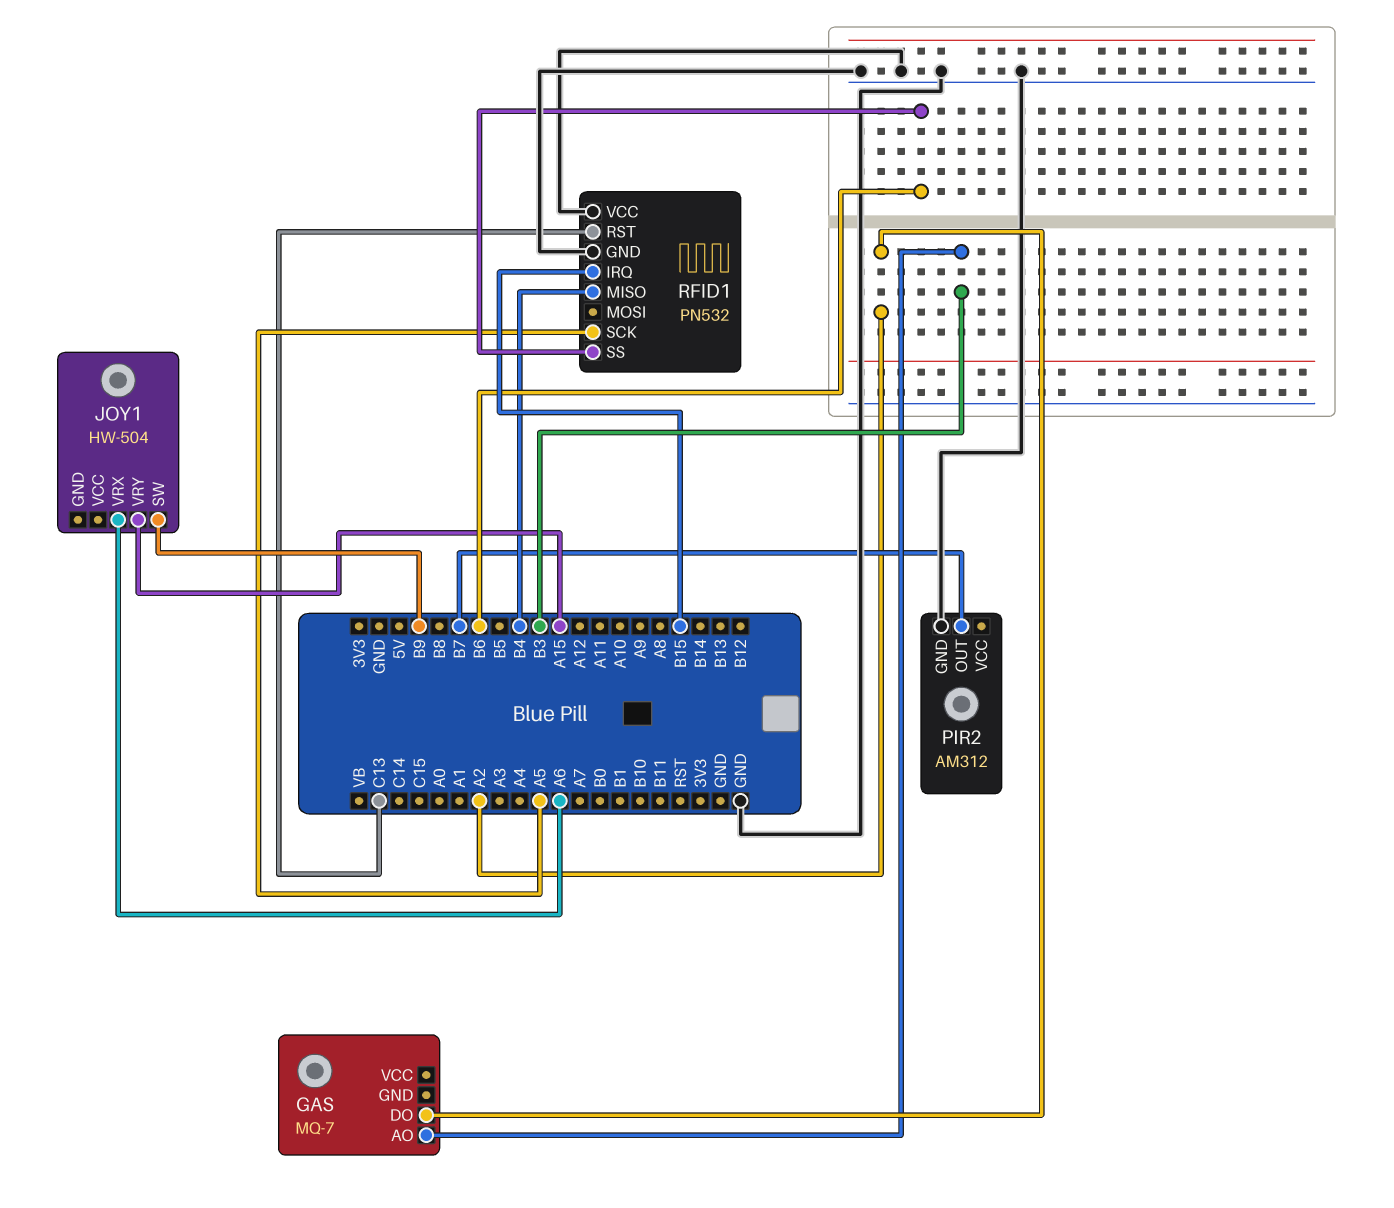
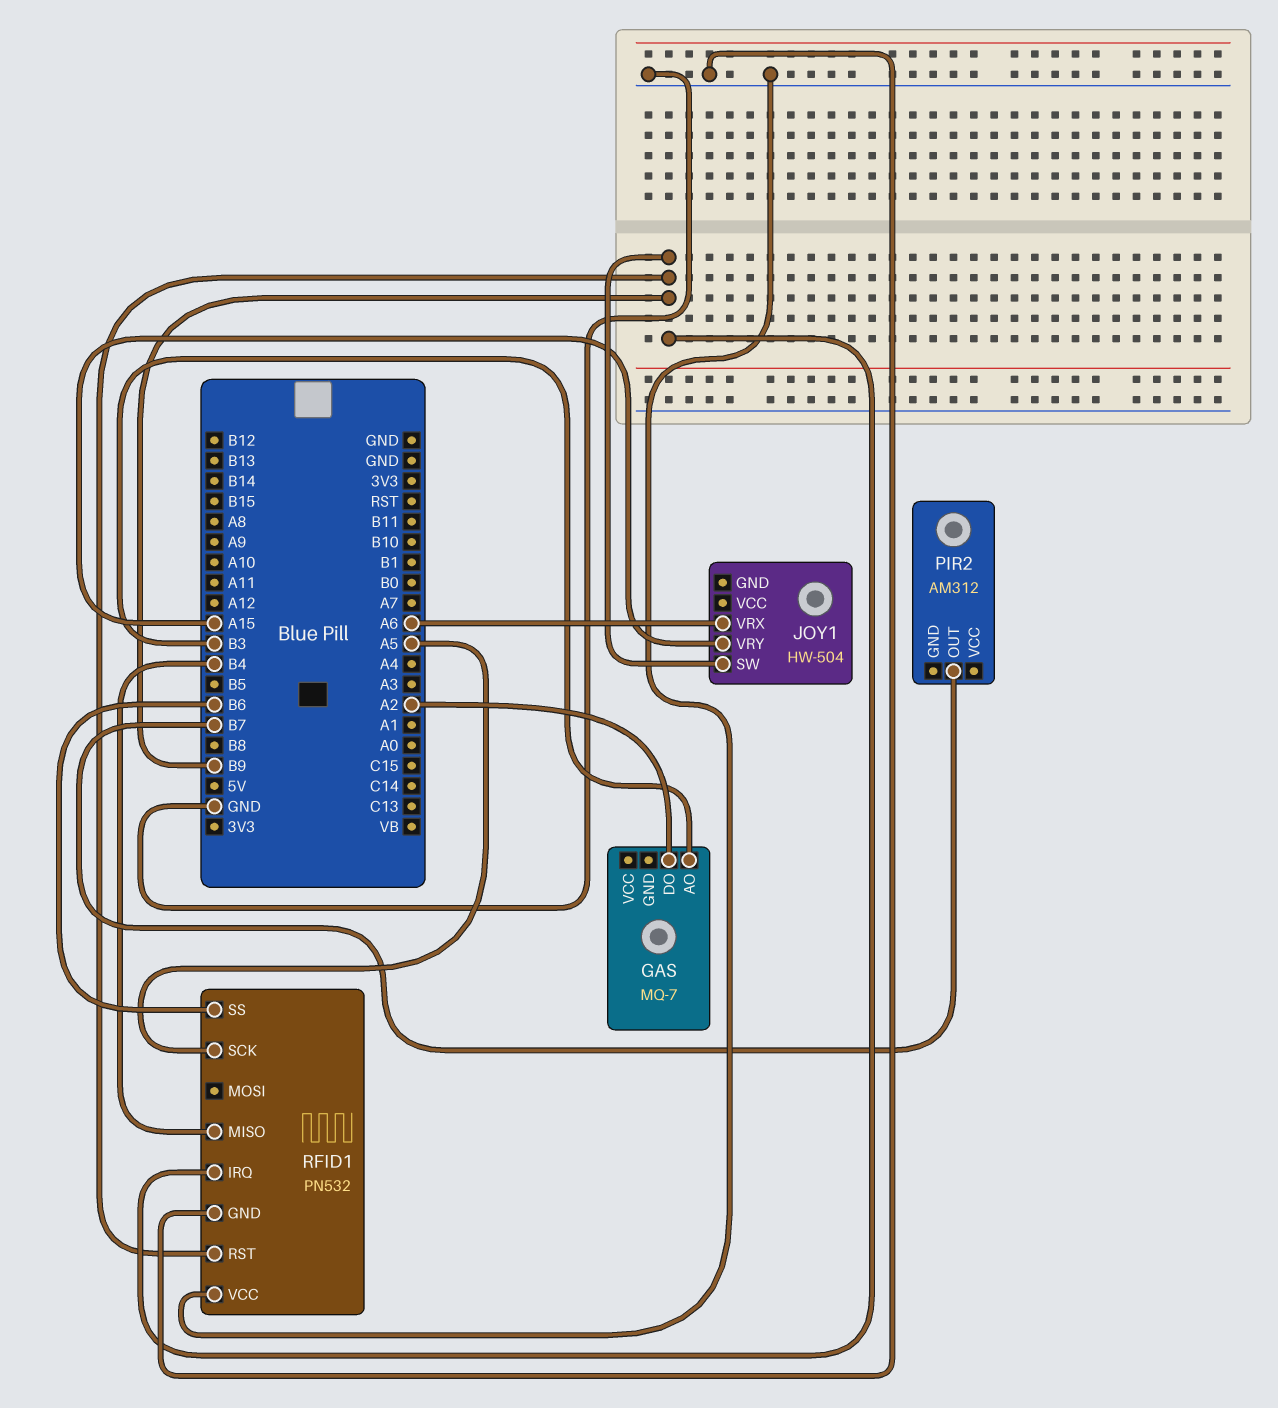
PIR2 pin GND: GND -> none
RFID1 pin IRQ: B15 -> B9
RFID1 pin RST: C13 -> B9

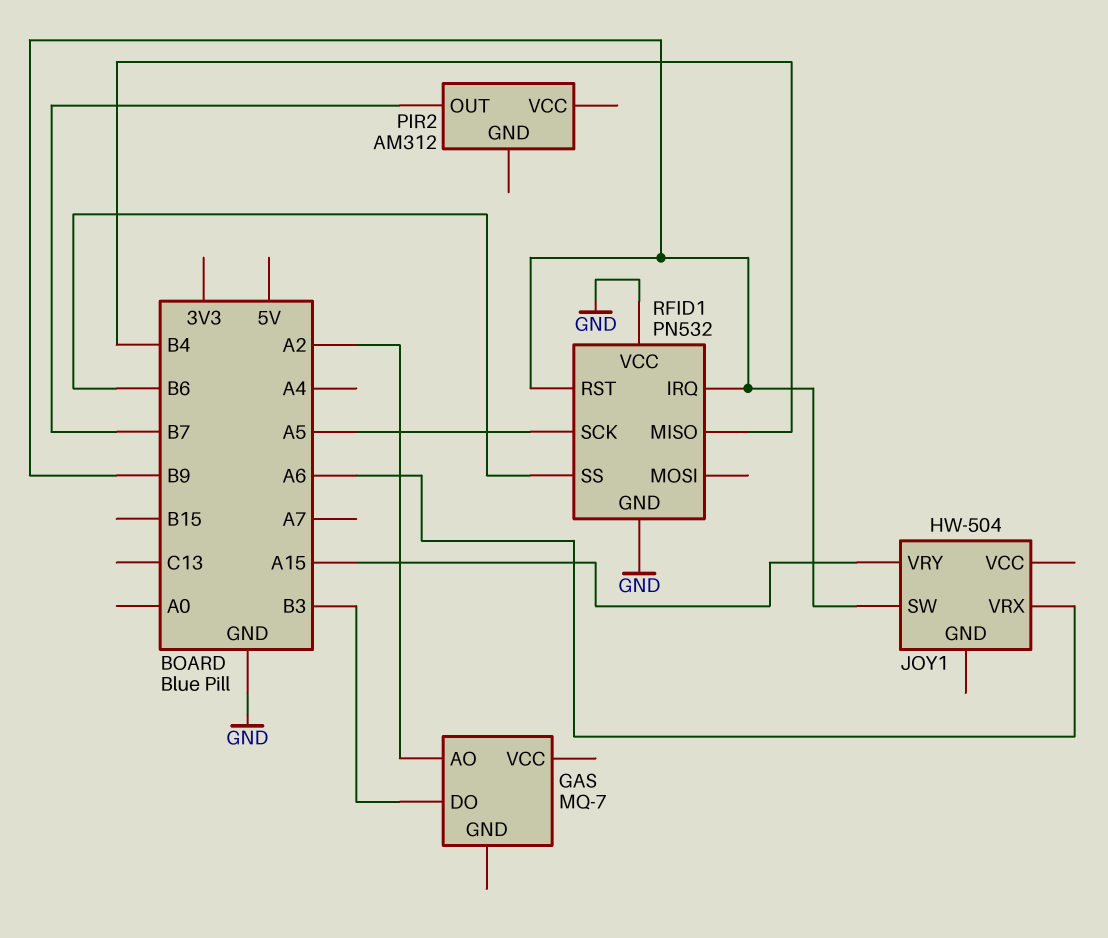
GAS pin AO: B3 -> A2
GAS pin DO: A2 -> B3

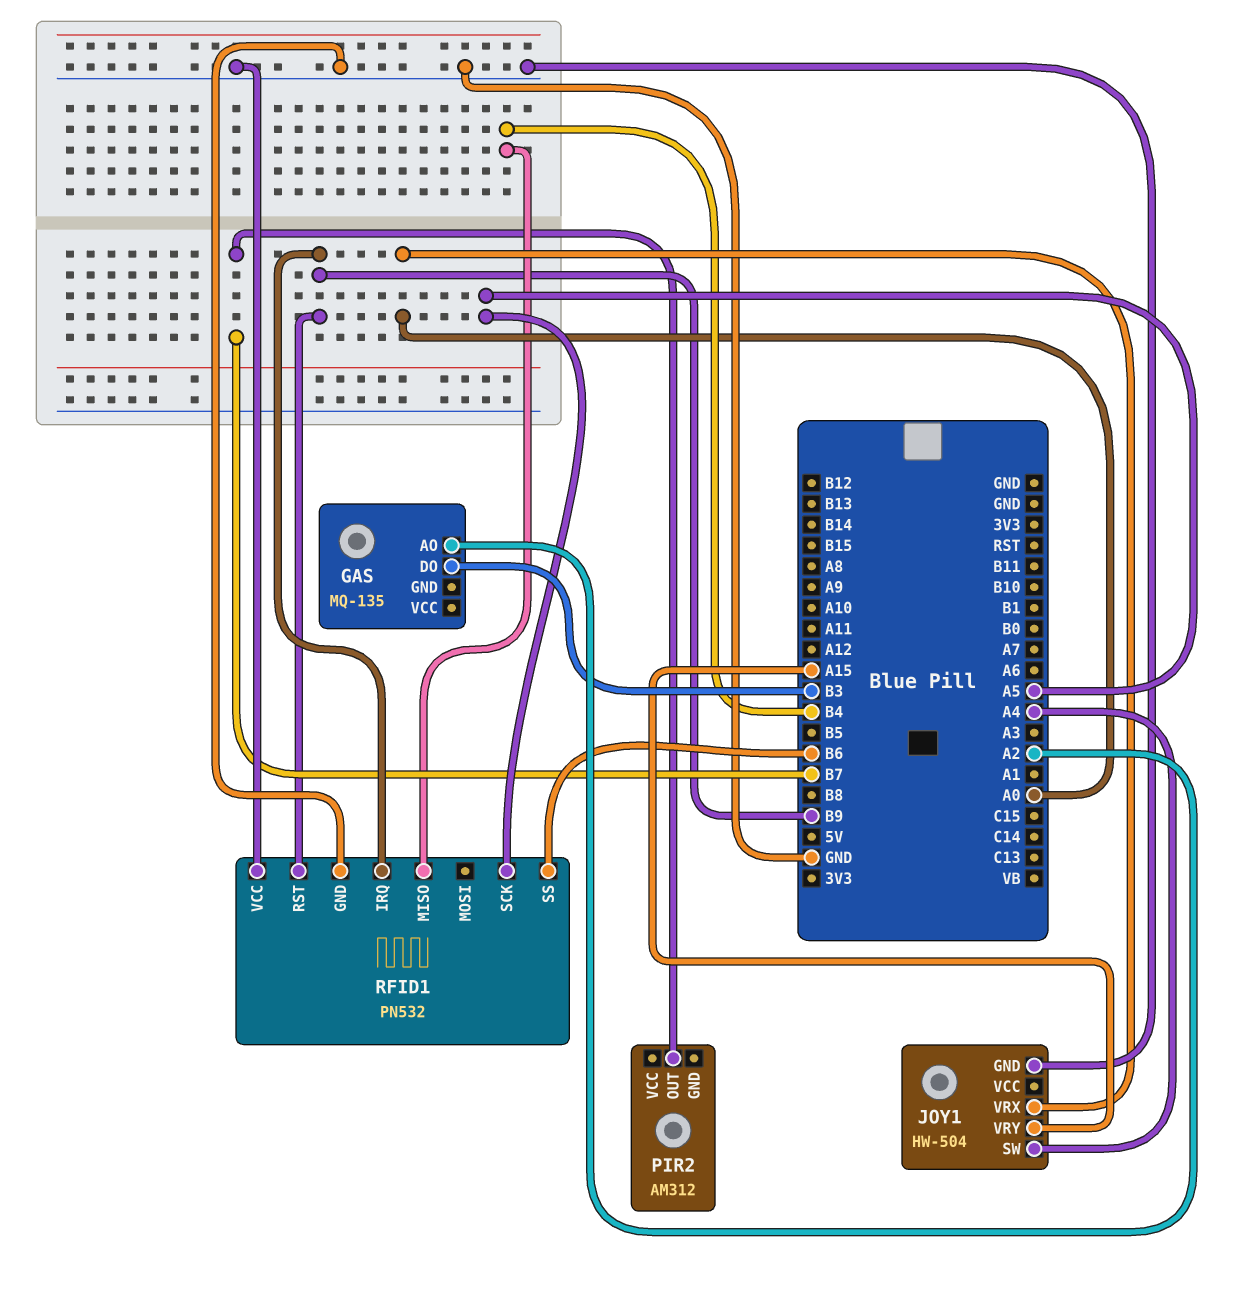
GAS: MQ-7 -> MQ-135
JOY1 pin GND: none -> GND
JOY1 pin SW: B9 -> A4
JOY1 pin VRX: A6 -> A0

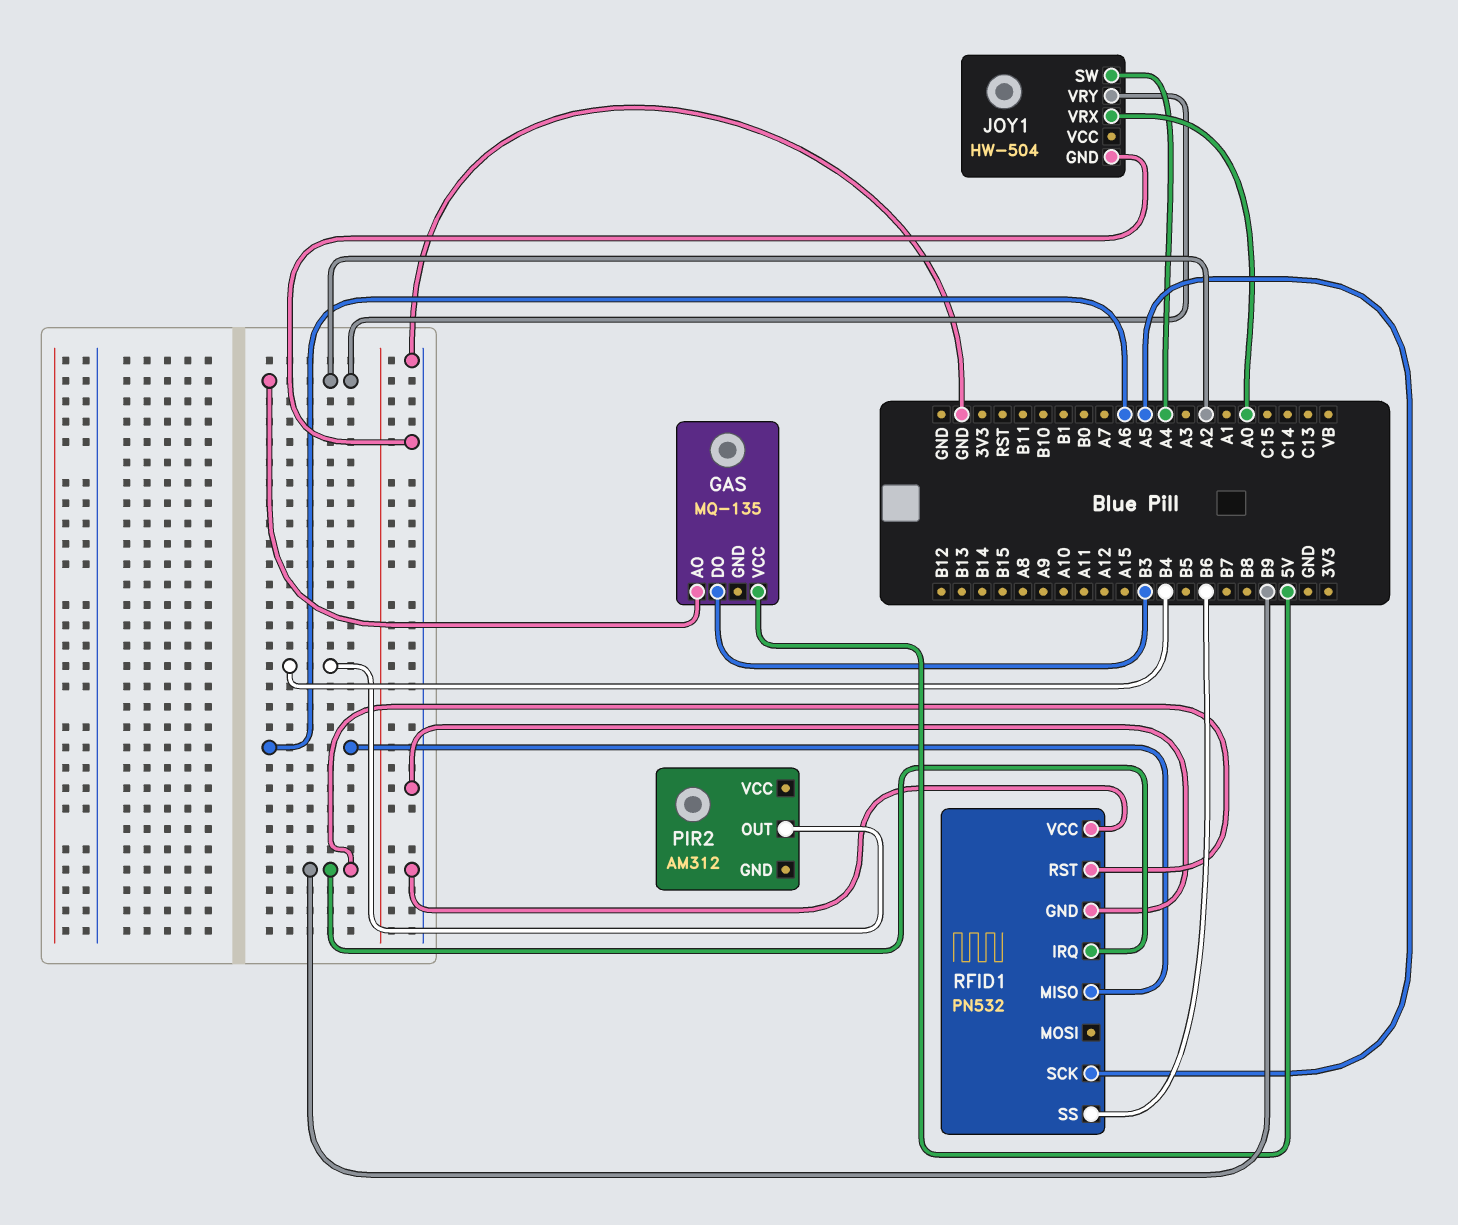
GAS pin VCC: none -> 5V
JOY1 pin VRY: A15 -> A2
PIR2 pin OUT: B7 -> B4
RFID1 pin MISO: B4 -> A6

